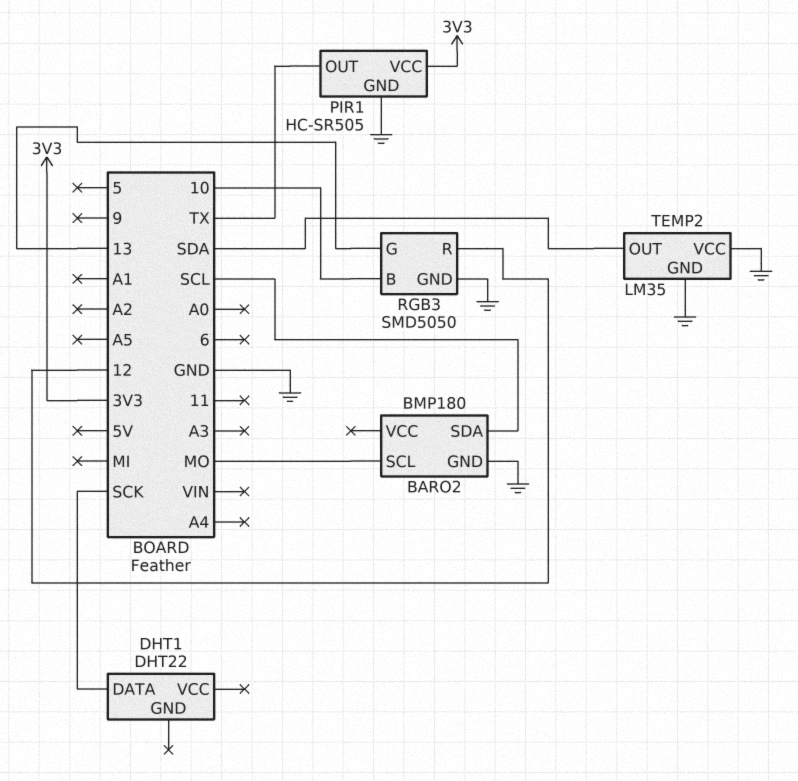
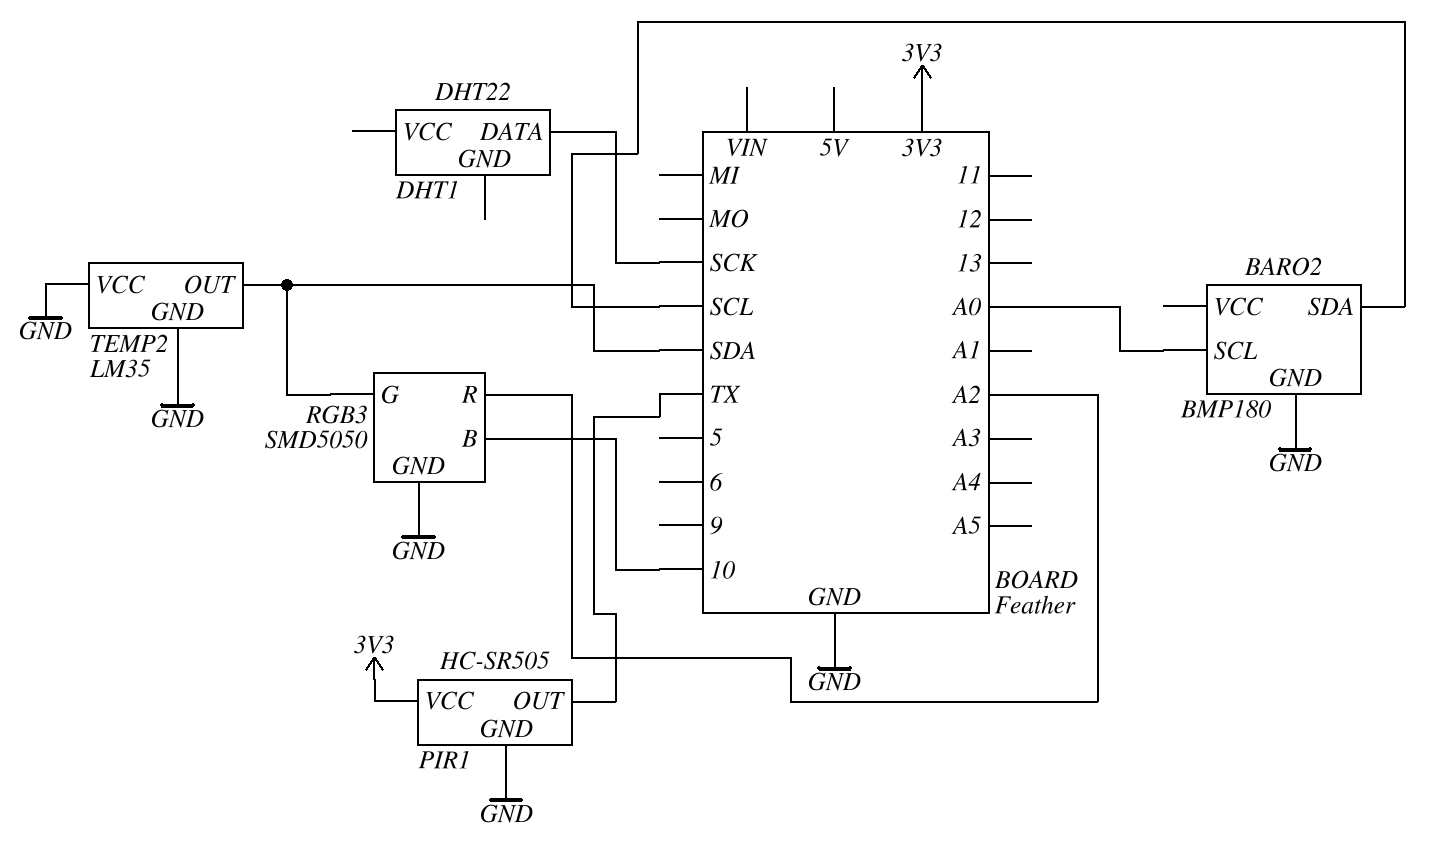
BARO2 pin SCL: MO -> A0
RGB3 pin G: 13 -> SDA
RGB3 pin R: 12 -> A2

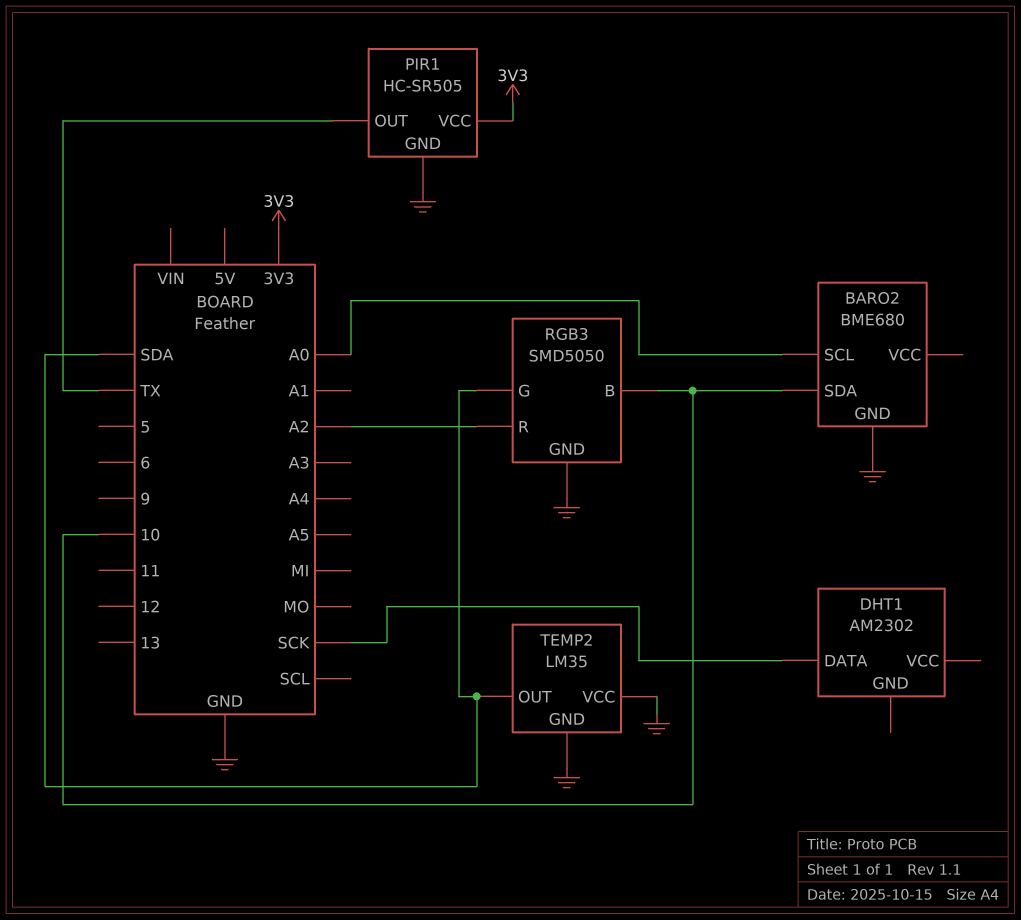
BARO2: BMP180 -> BME680
BARO2 pin SDA: SCL -> 10
DHT1: DHT22 -> AM2302

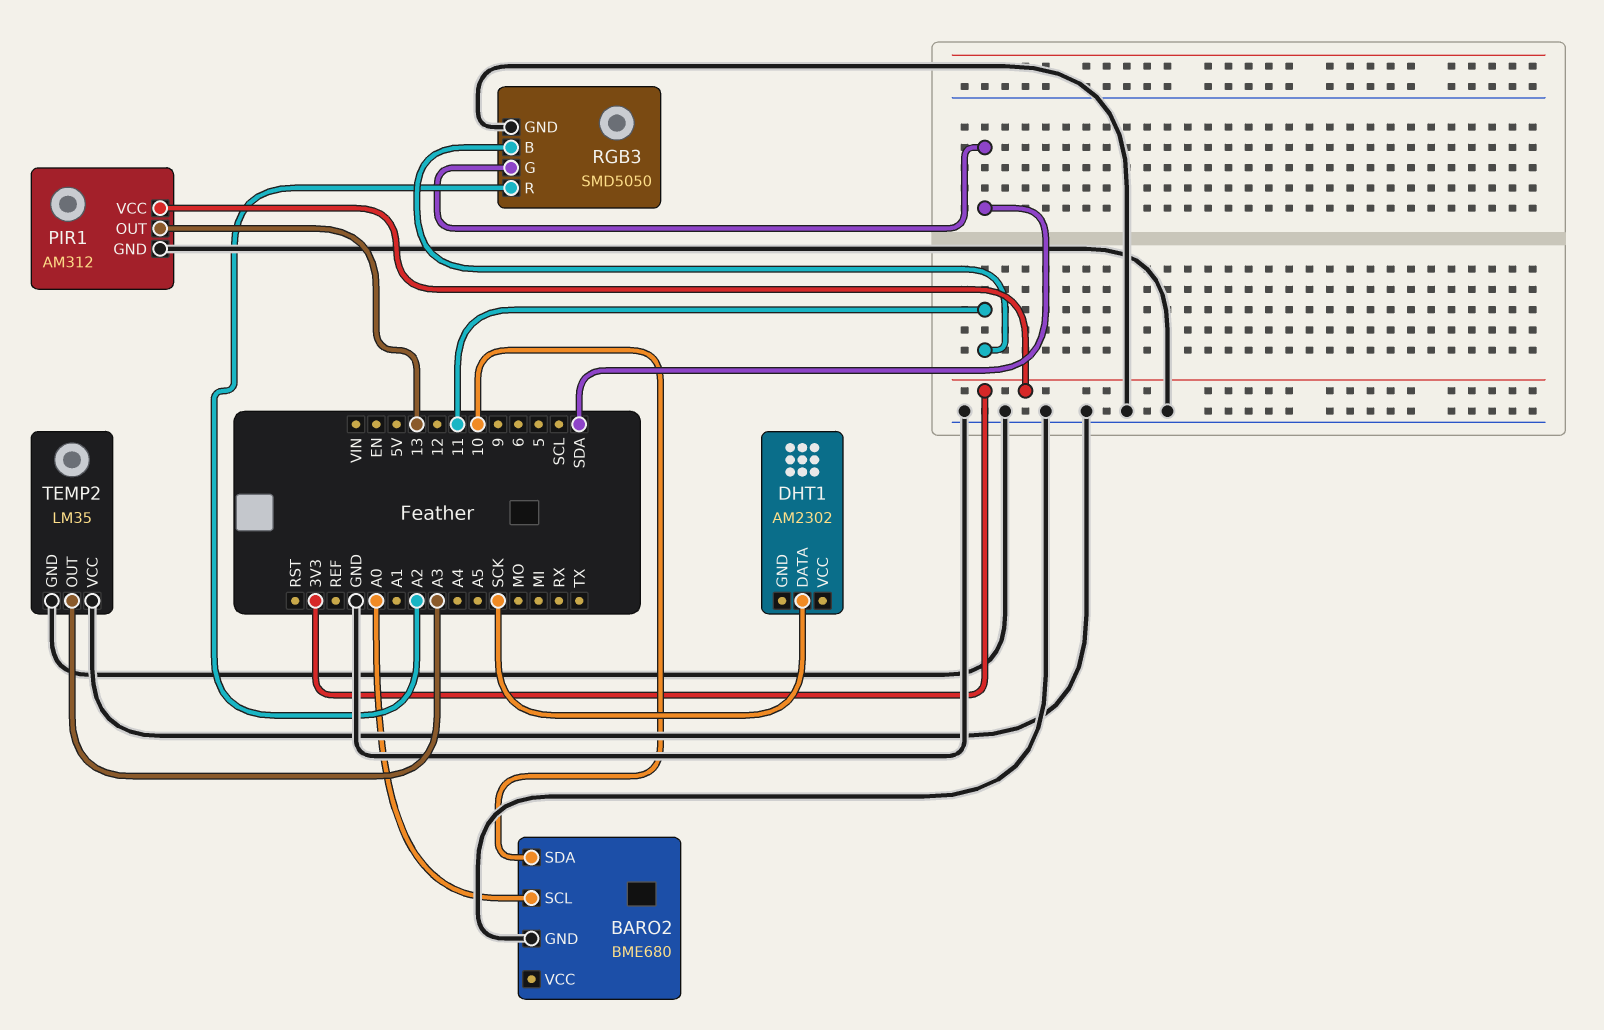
PIR1: HC-SR505 -> AM312
PIR1 pin OUT: TX -> 13
RGB3 pin B: 10 -> 11
TEMP2 pin OUT: SDA -> A3

